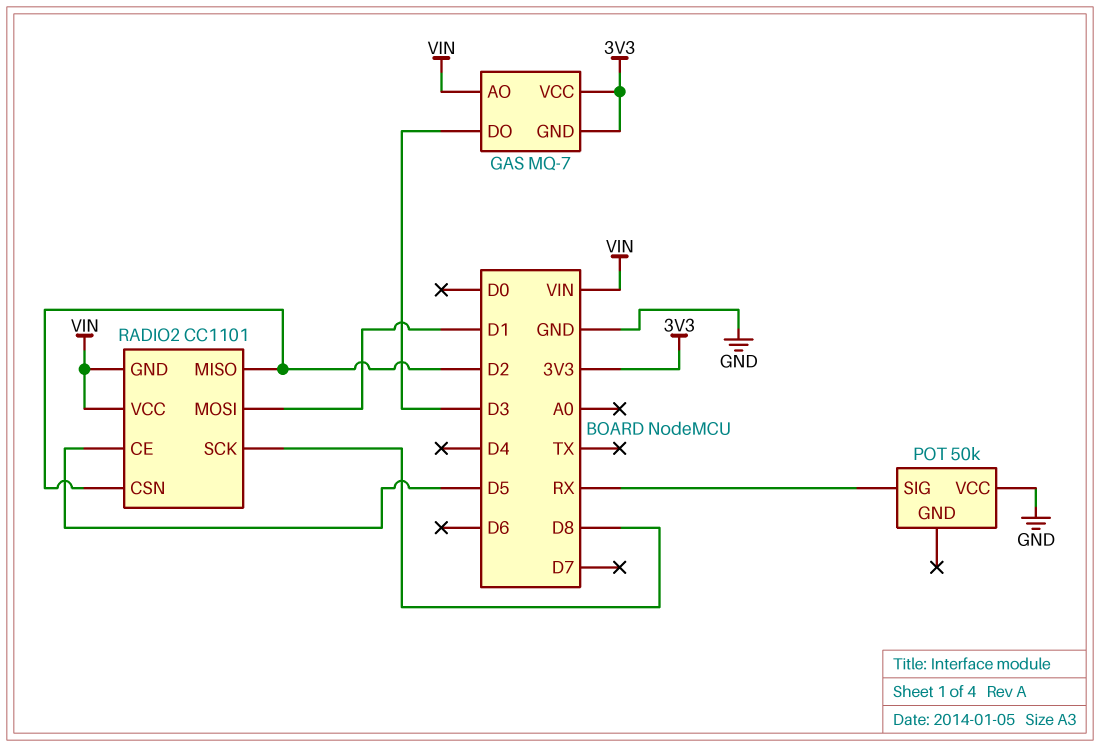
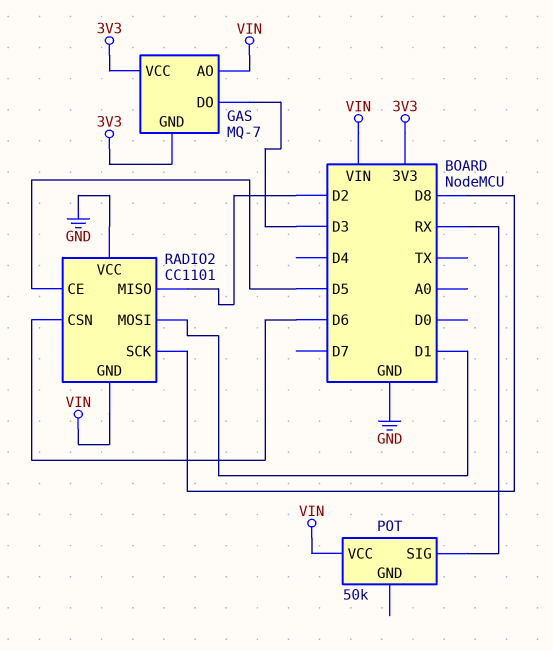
POT pin VCC: GND -> VIN
RADIO2 pin CSN: D2 -> D6
RADIO2 pin VCC: VIN -> GND

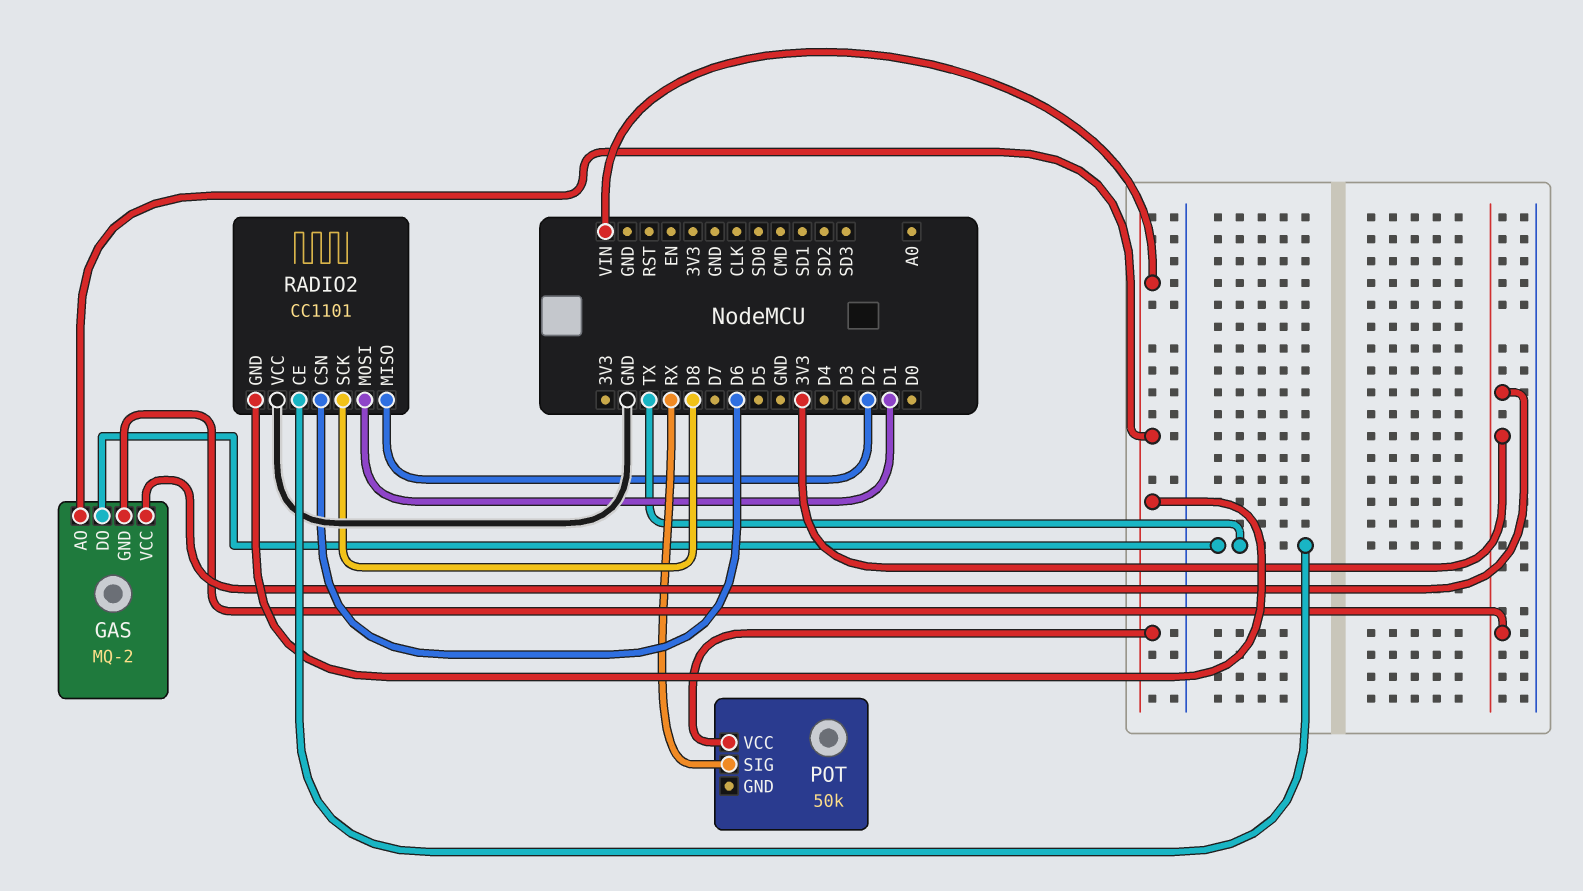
GAS: MQ-7 -> MQ-2
GAS pin DO: D3 -> TX
RADIO2 pin CE: D5 -> TX

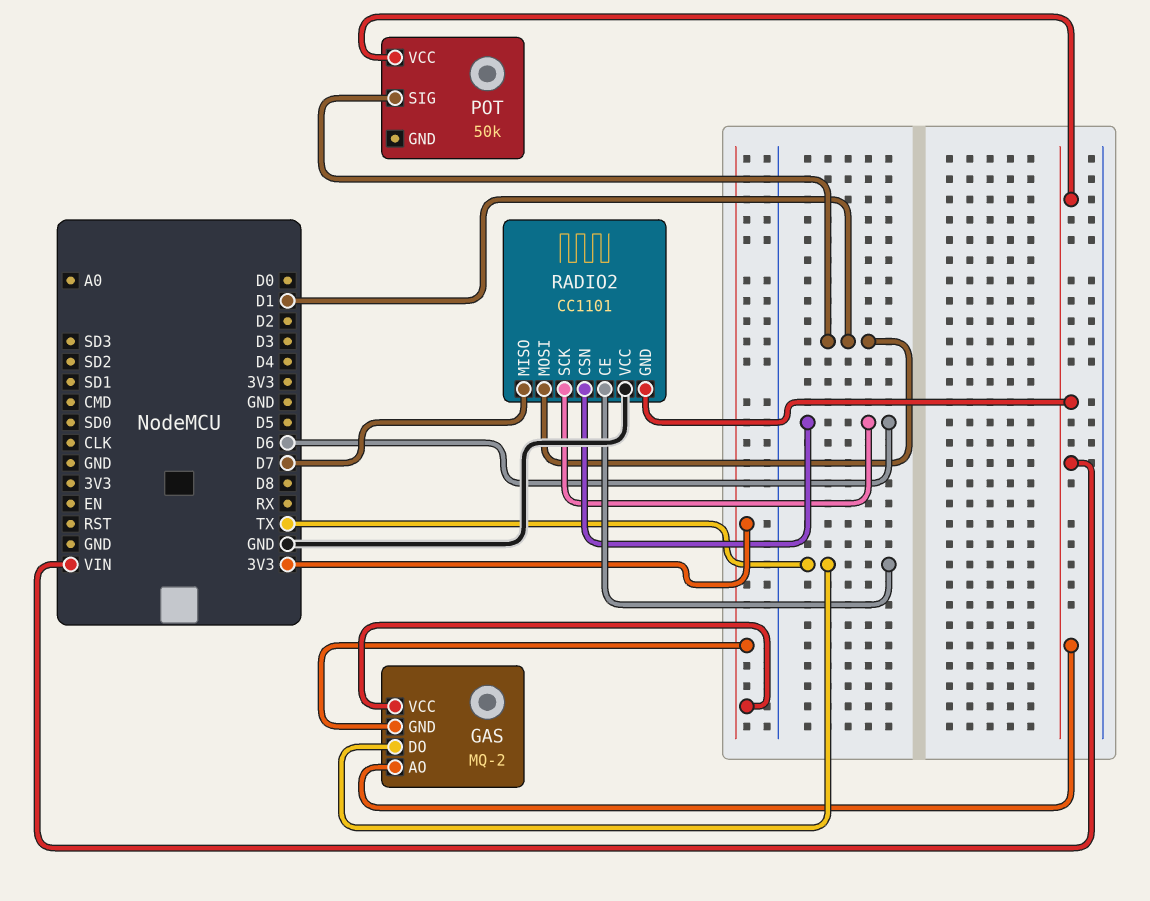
POT pin SIG: RX -> D1
RADIO2 pin MISO: D2 -> D7
RADIO2 pin SCK: D8 -> D6

